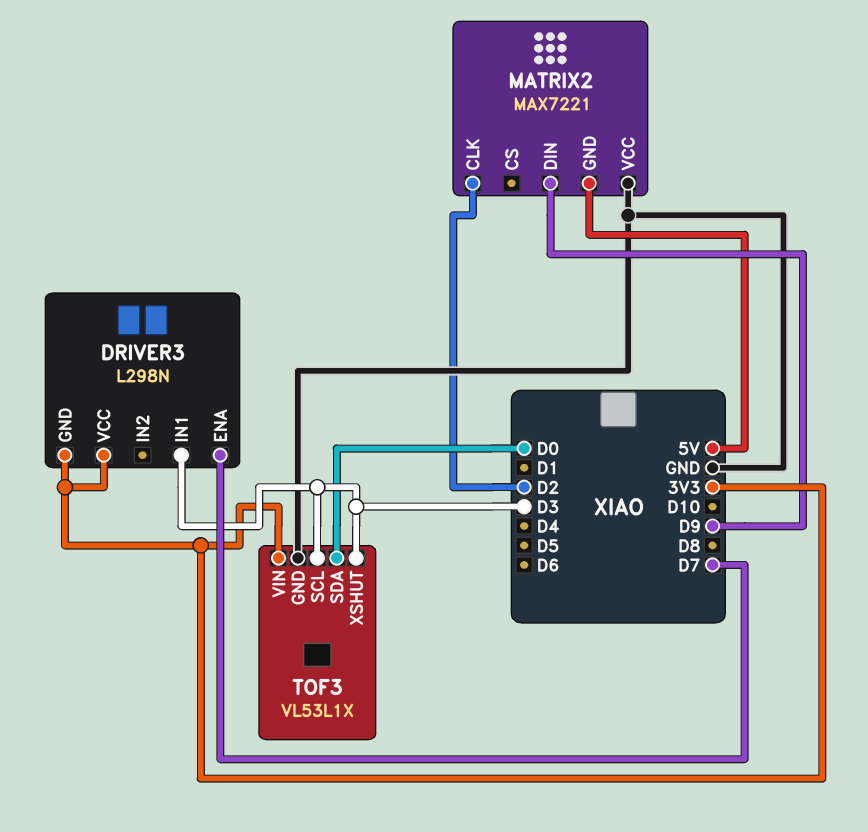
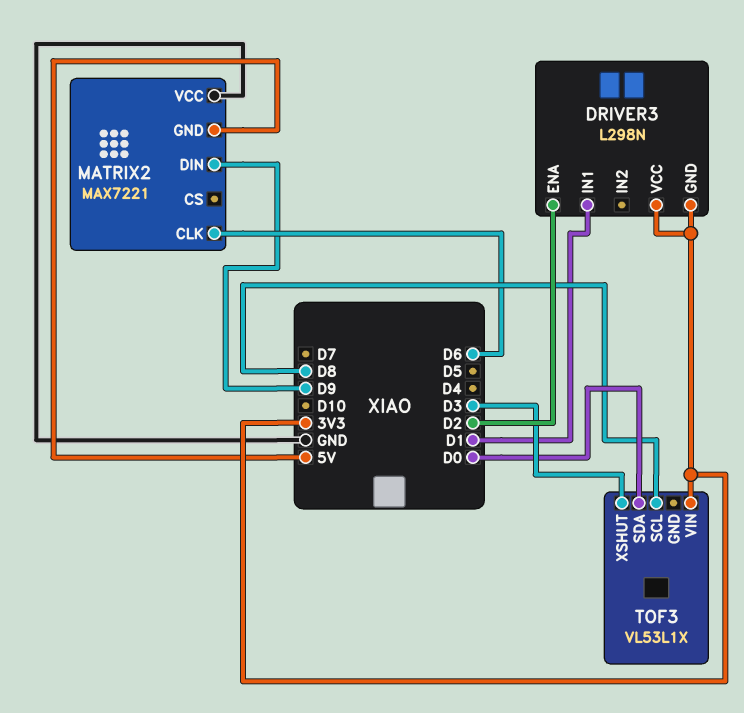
DRIVER3 pin ENA: D7 -> D2
DRIVER3 pin IN1: D3 -> D1
MATRIX2 pin CLK: D2 -> D6
TOF3 pin GND: GND -> none
TOF3 pin SCL: D3 -> D8

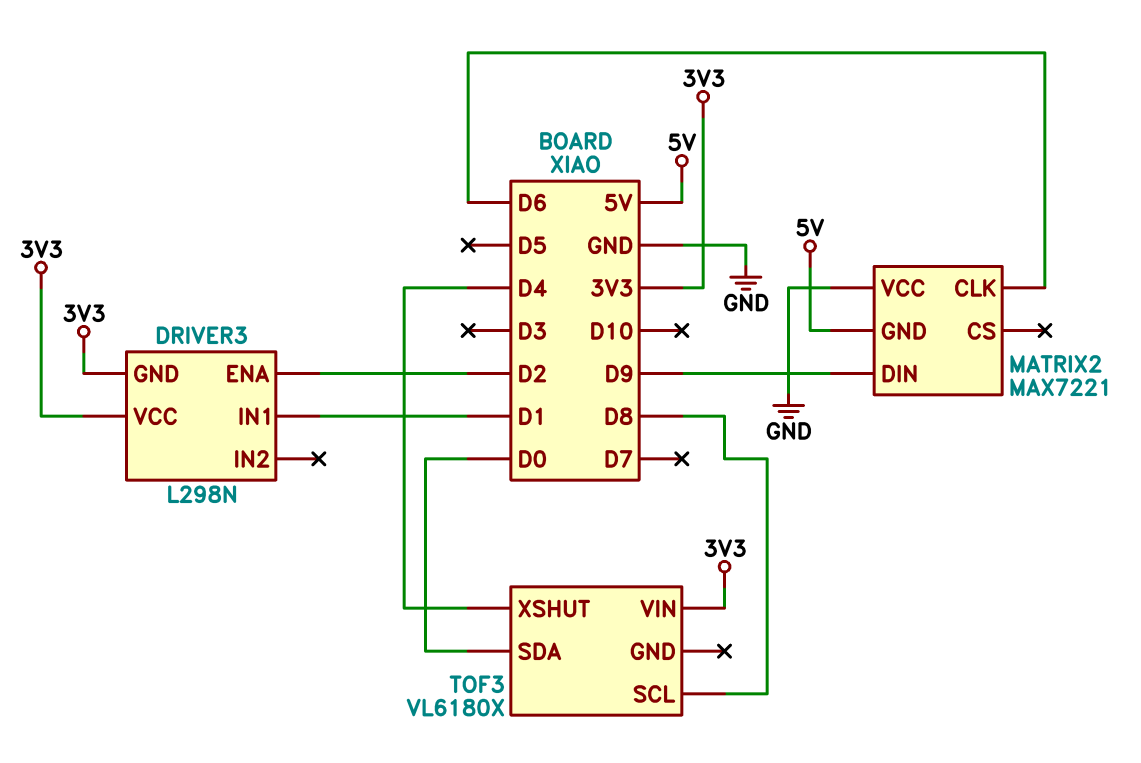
TOF3: VL53L1X -> VL6180X
TOF3 pin XSHUT: D3 -> D4

